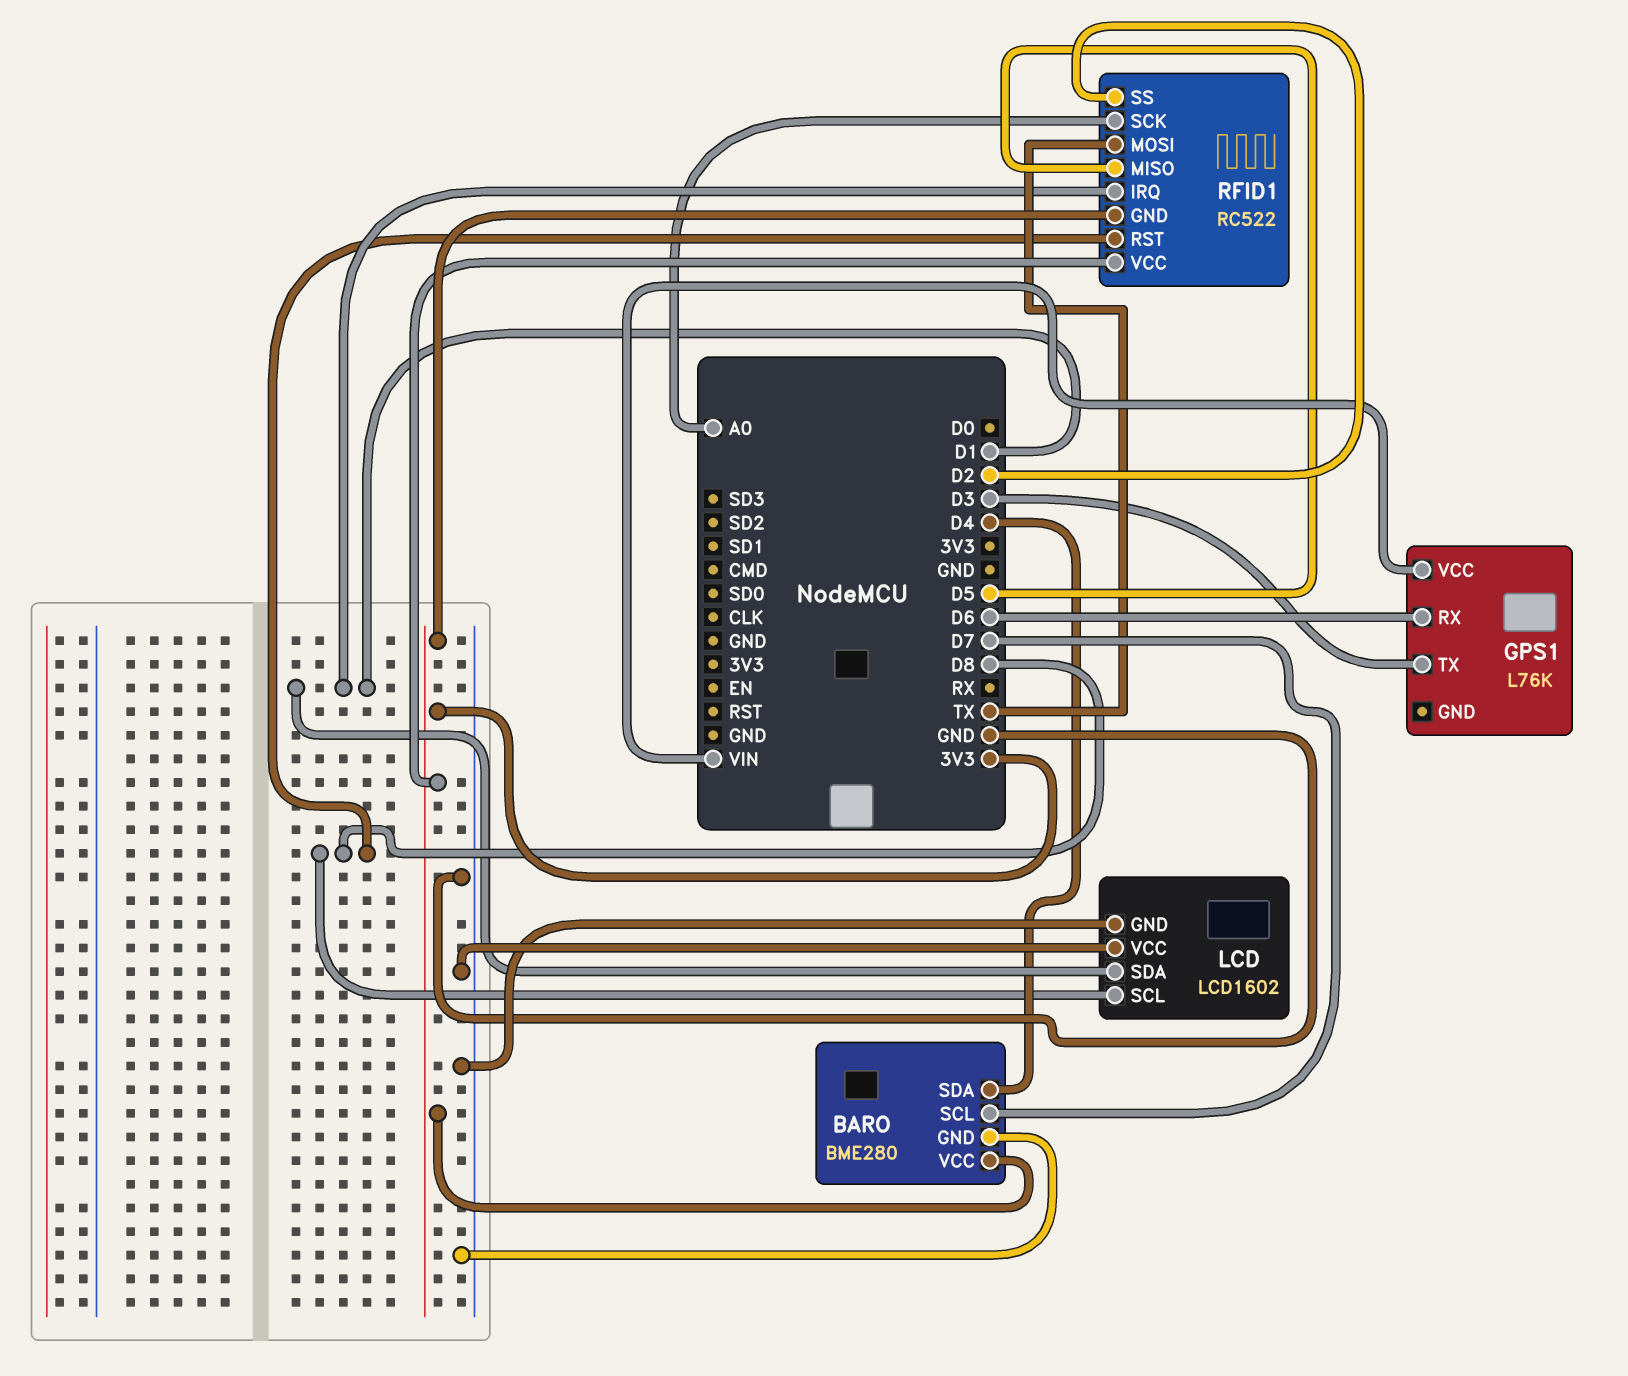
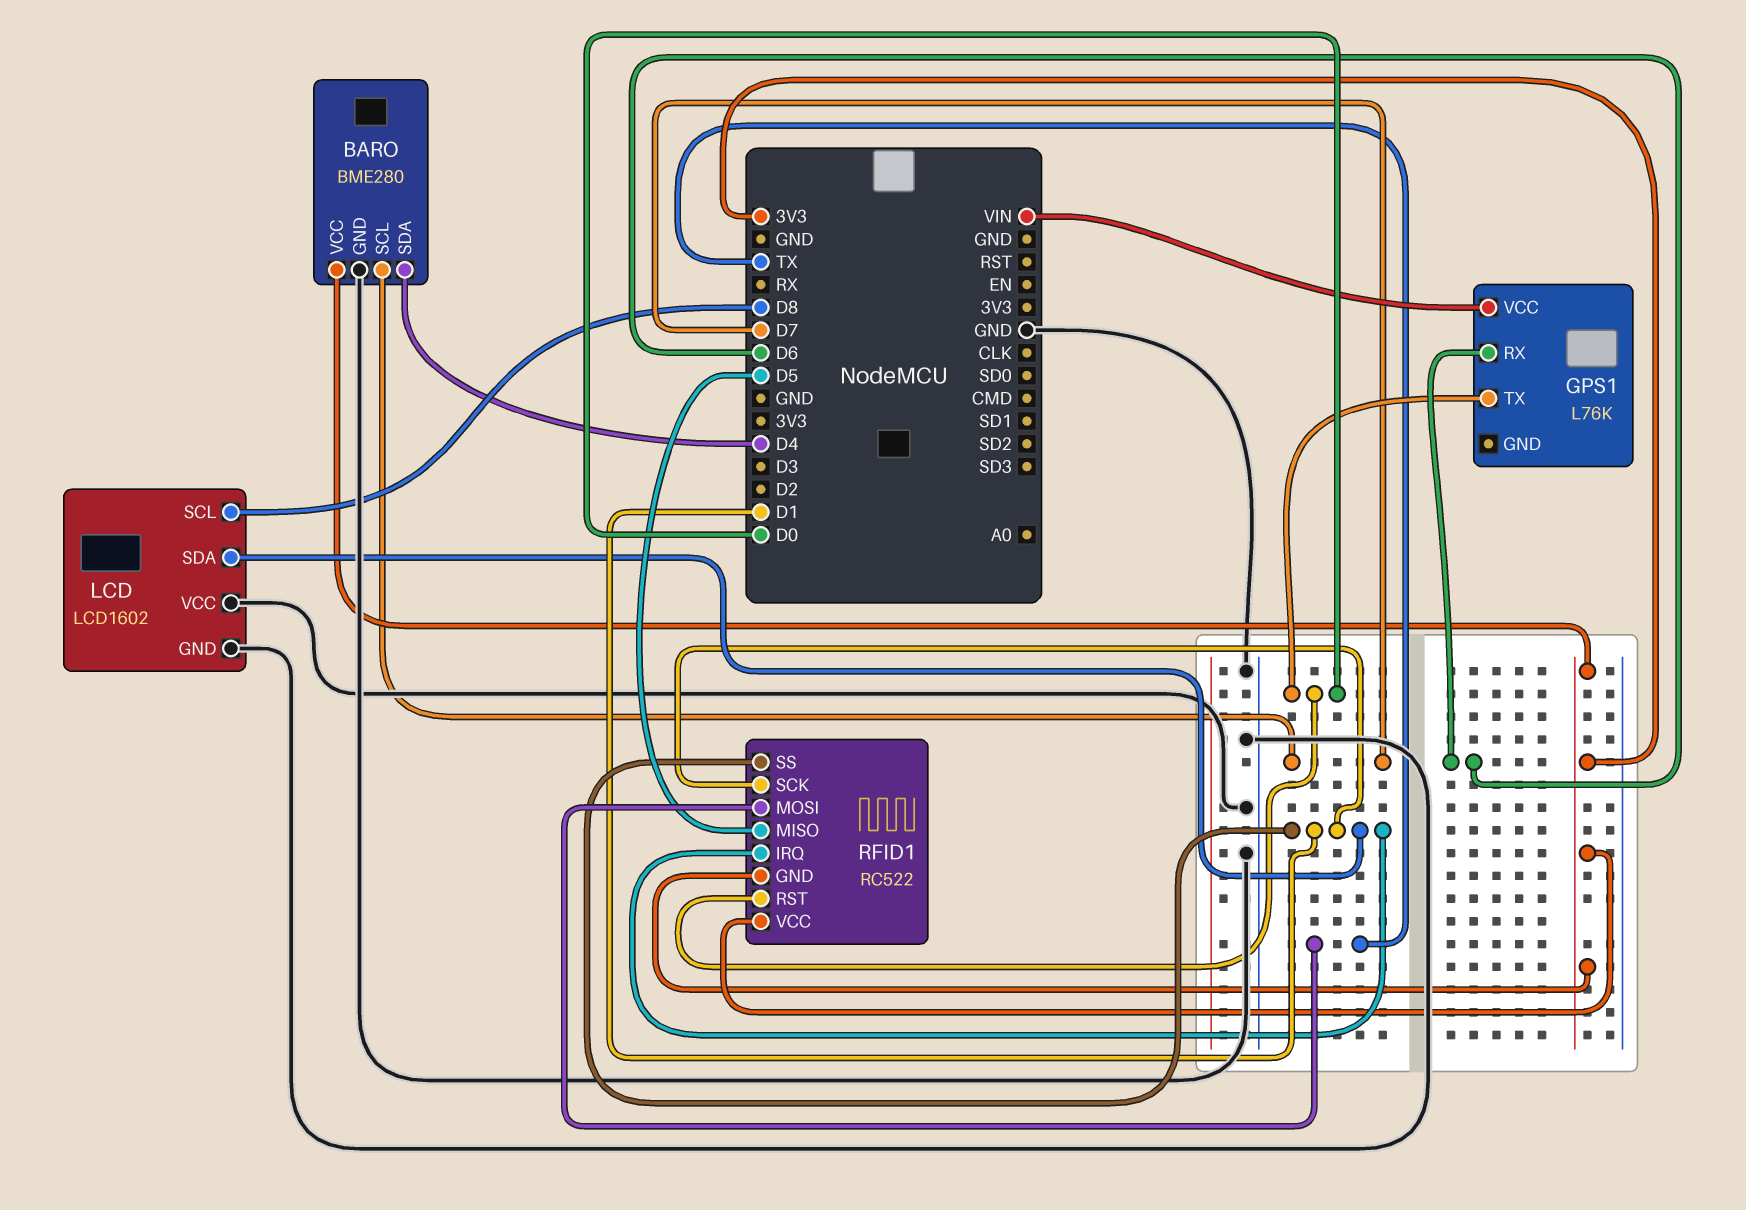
GPS1 pin TX: D3 -> D0
RFID1 pin RST: D8 -> D0
RFID1 pin SCK: A0 -> D1
RFID1 pin SS: D2 -> D1

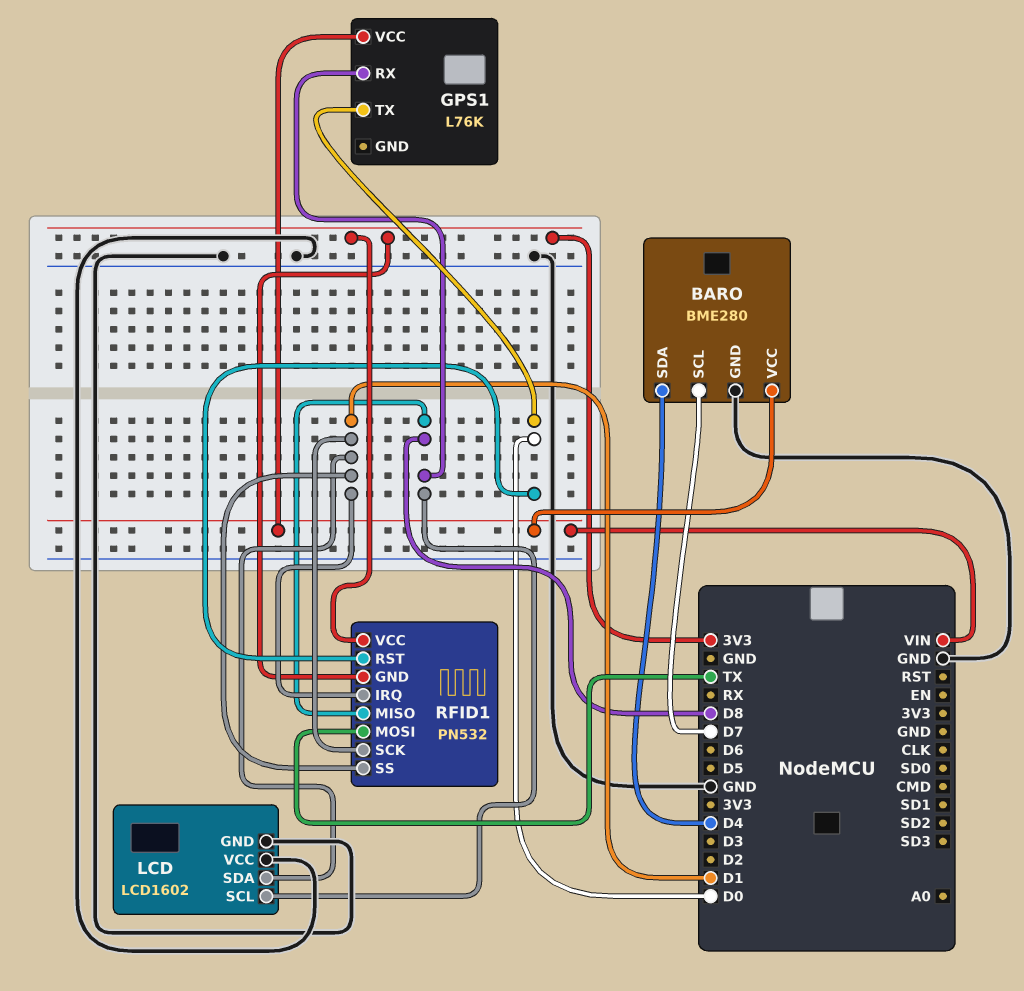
BARO pin VCC: 3V3 -> VIN
GPS1 pin RX: D6 -> D8
RFID1: RC522 -> PN532
RFID1 pin MISO: D5 -> D8

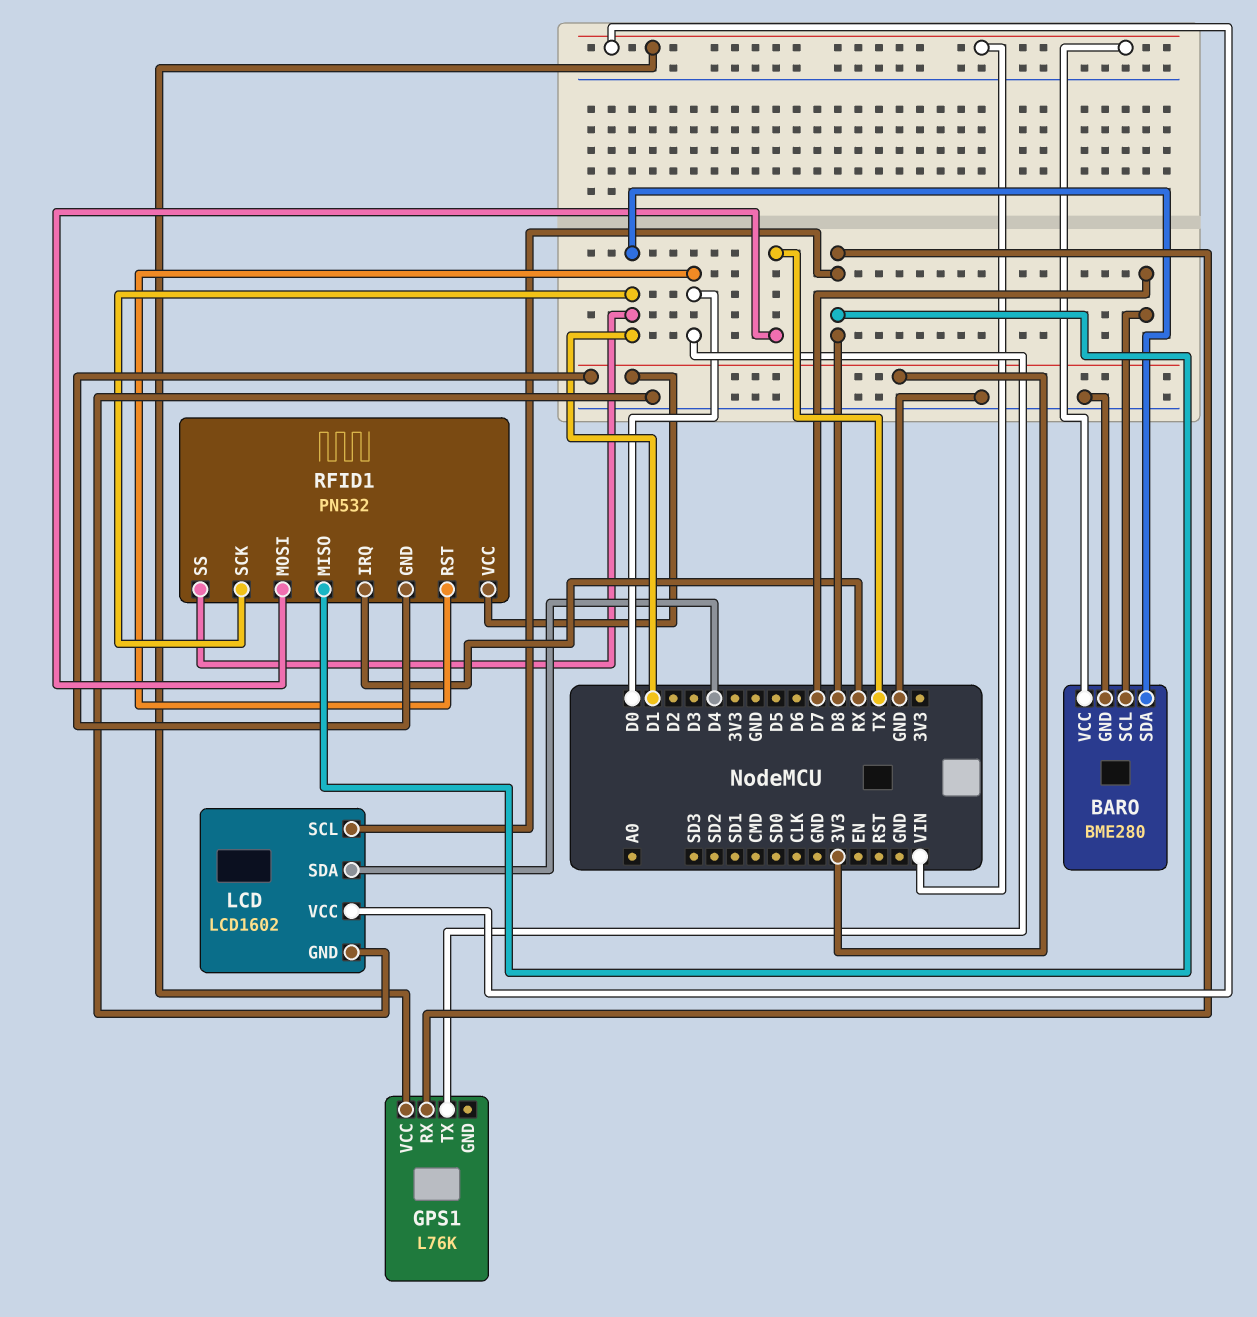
BARO pin SDA: D4 -> D1
LCD pin SDA: D1 -> D4
LCD pin VCC: GND -> VIN
RFID1 pin IRQ: D1 -> RX

